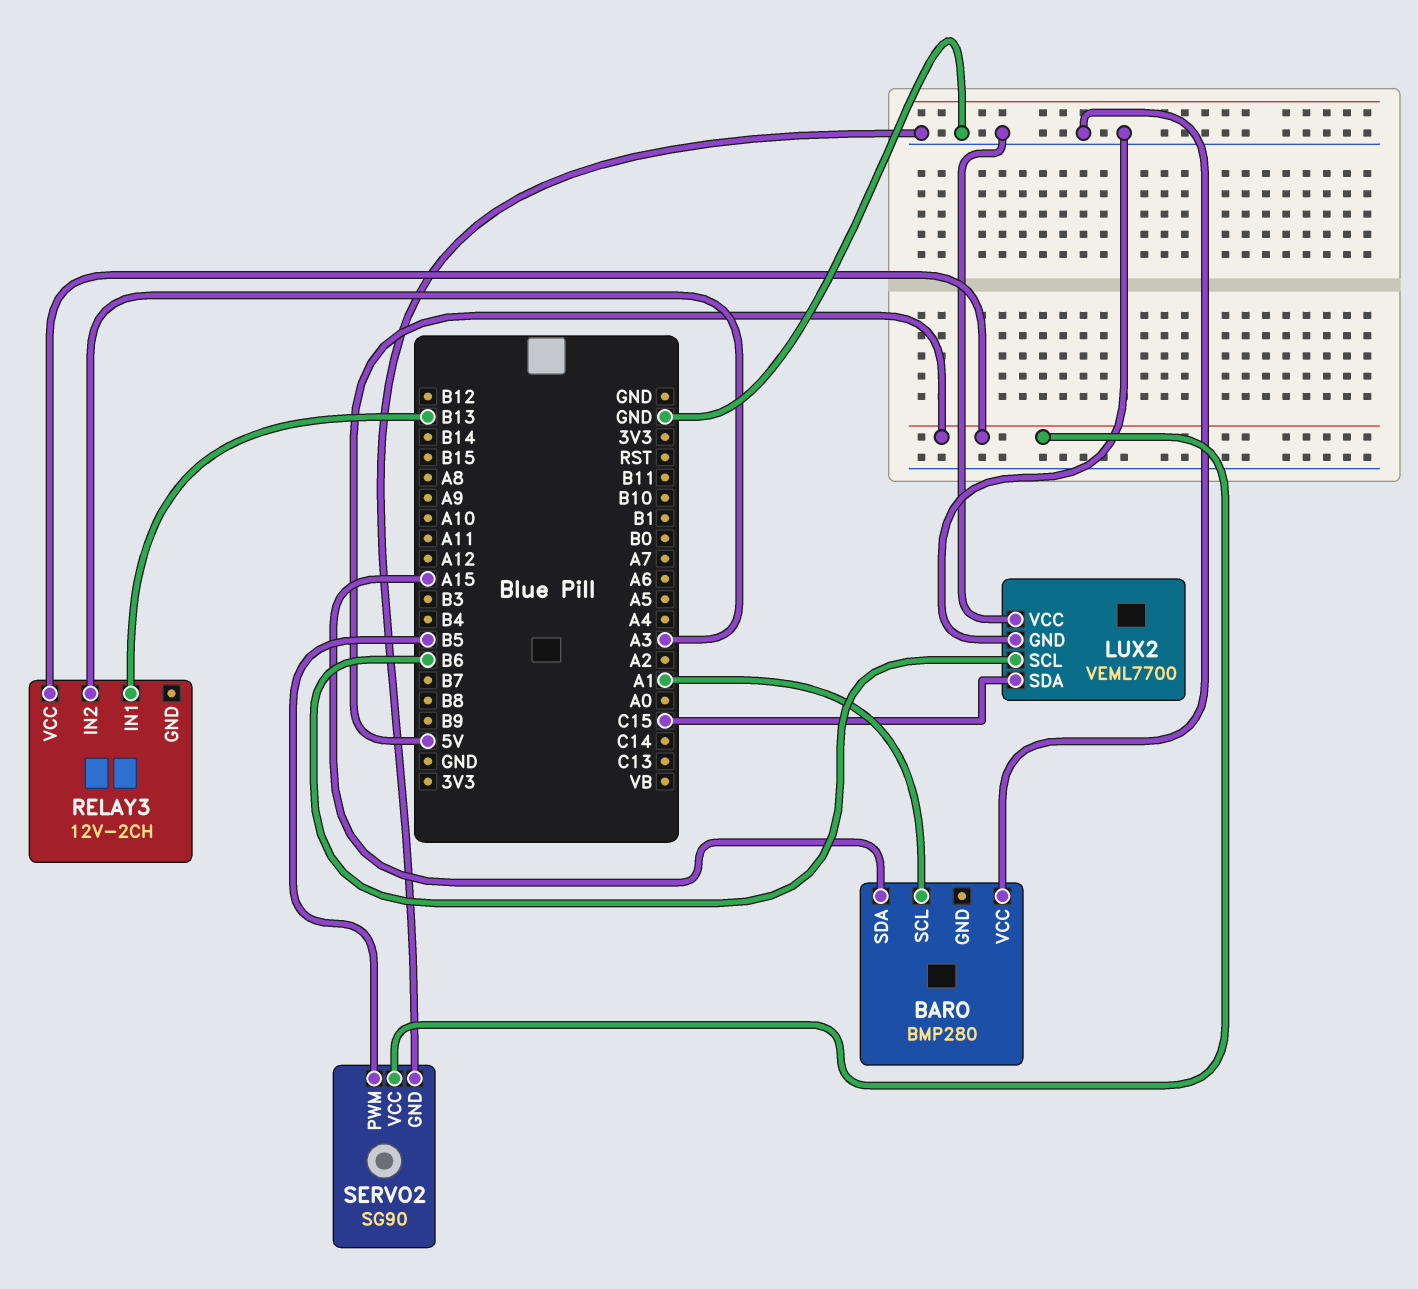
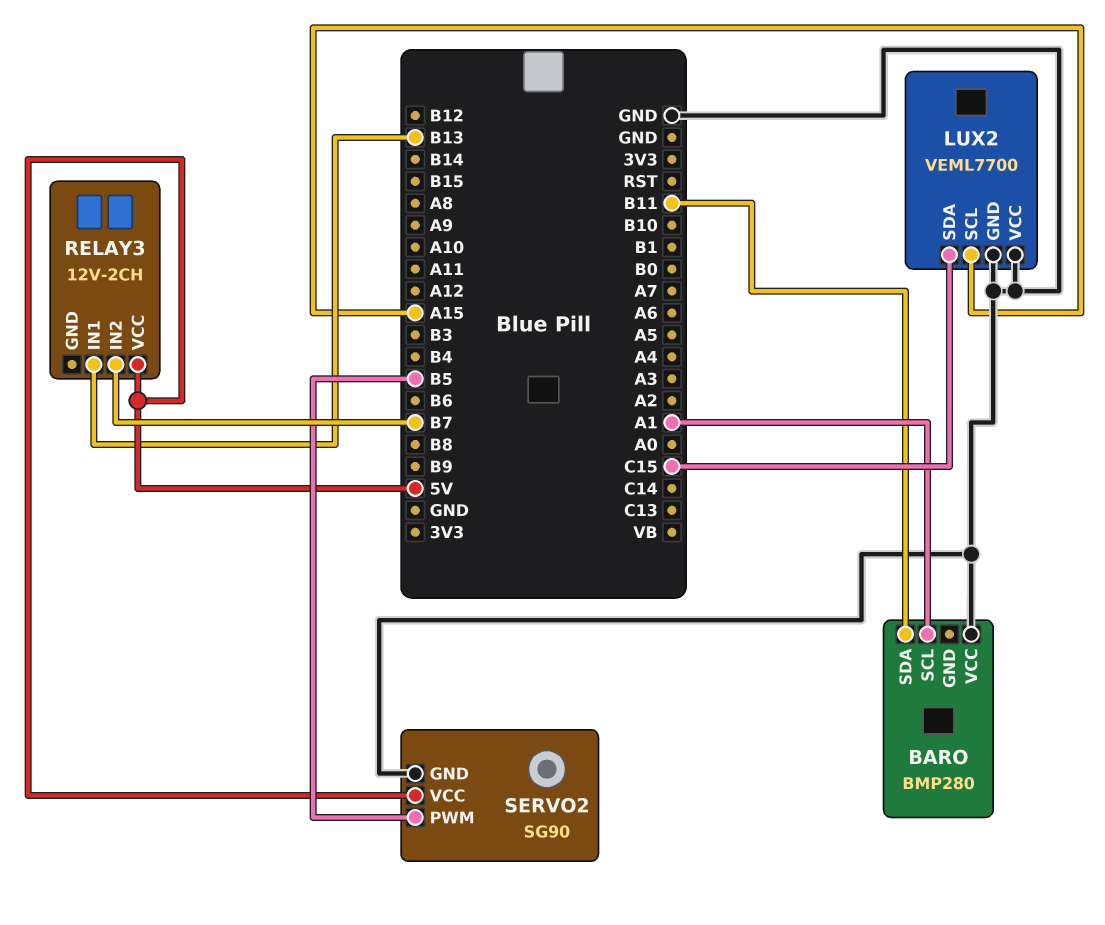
BARO pin SDA: A15 -> B11
LUX2 pin SCL: B6 -> A15
RELAY3 pin IN2: A3 -> B7

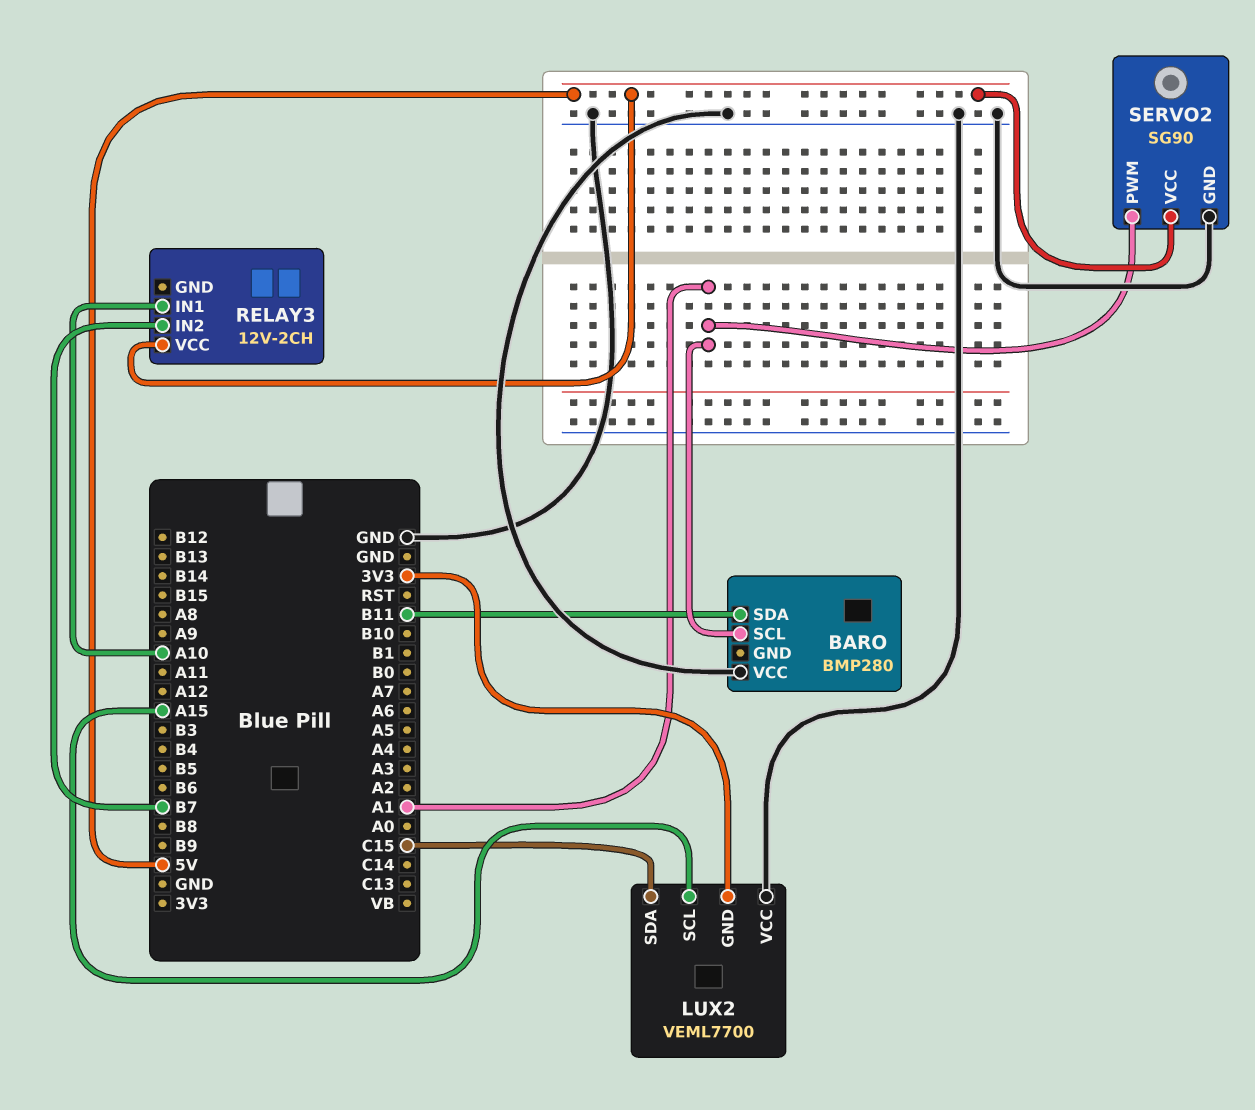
LUX2 pin GND: GND -> 3V3
RELAY3 pin IN1: B13 -> A10
SERVO2 pin PWM: B5 -> A1

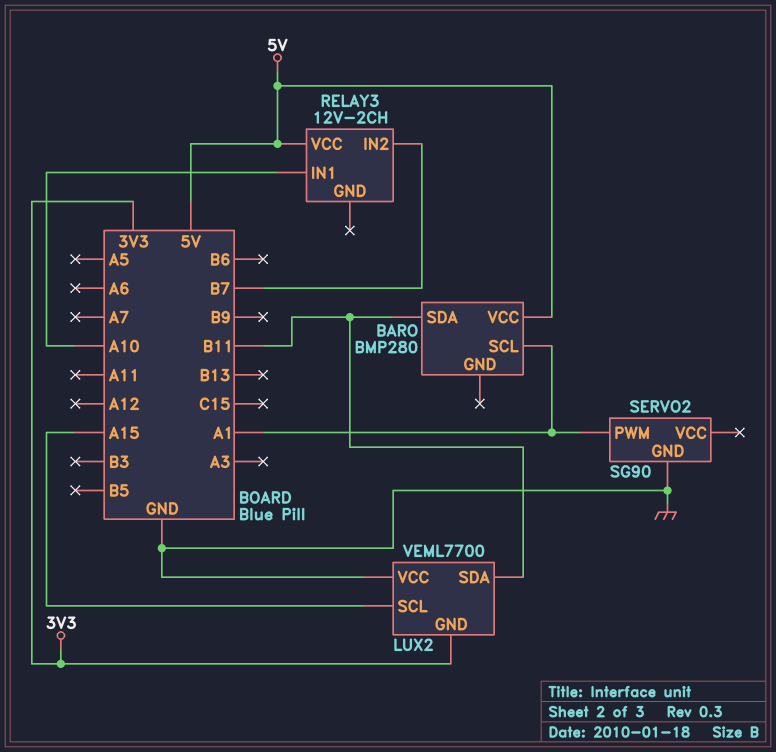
BARO pin VCC: GND -> 5V
LUX2 pin SDA: C15 -> B11
SERVO2 pin VCC: 5V -> none

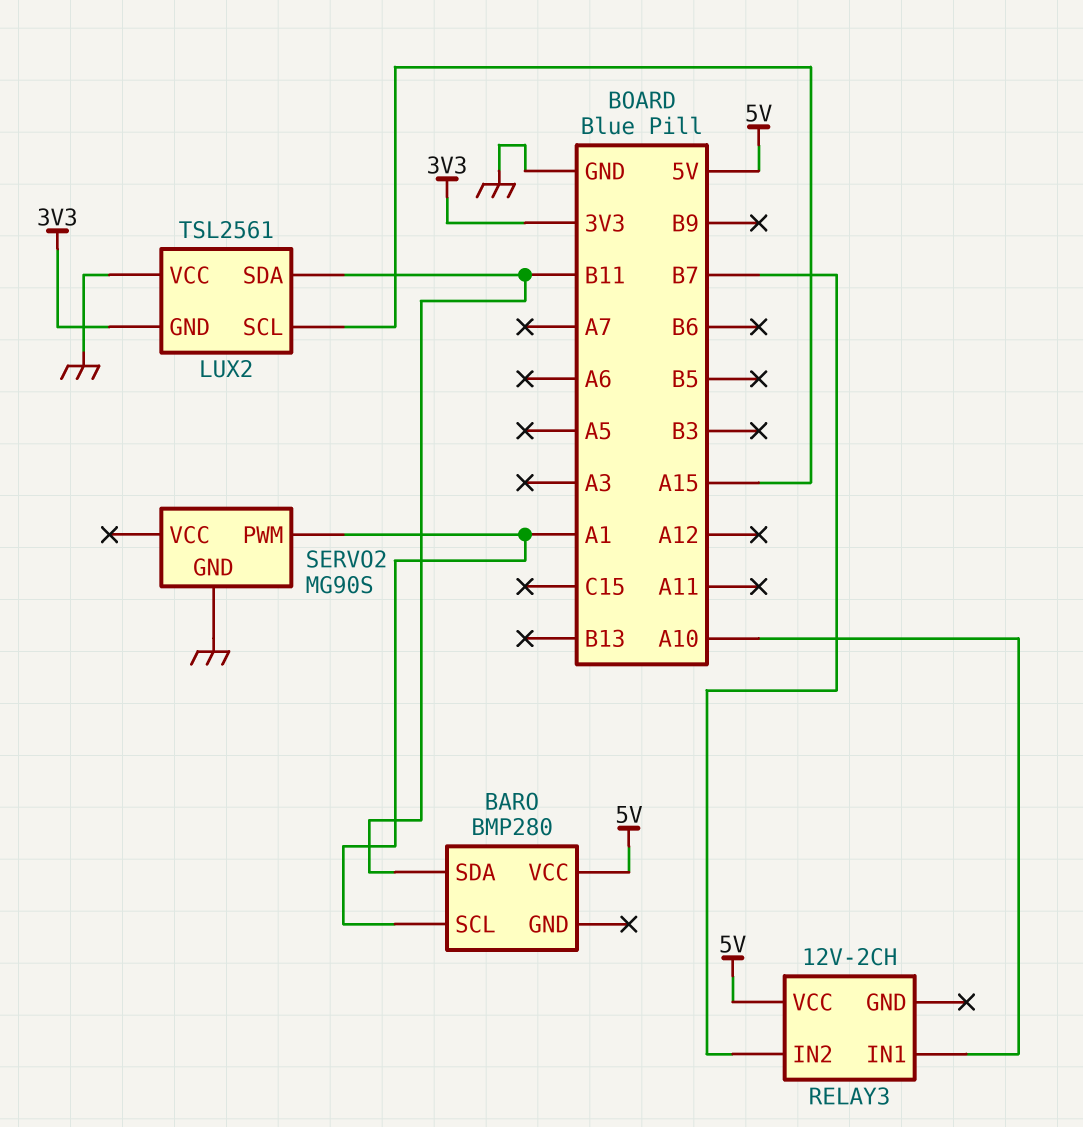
LUX2: VEML7700 -> TSL2561
SERVO2: SG90 -> MG90S

